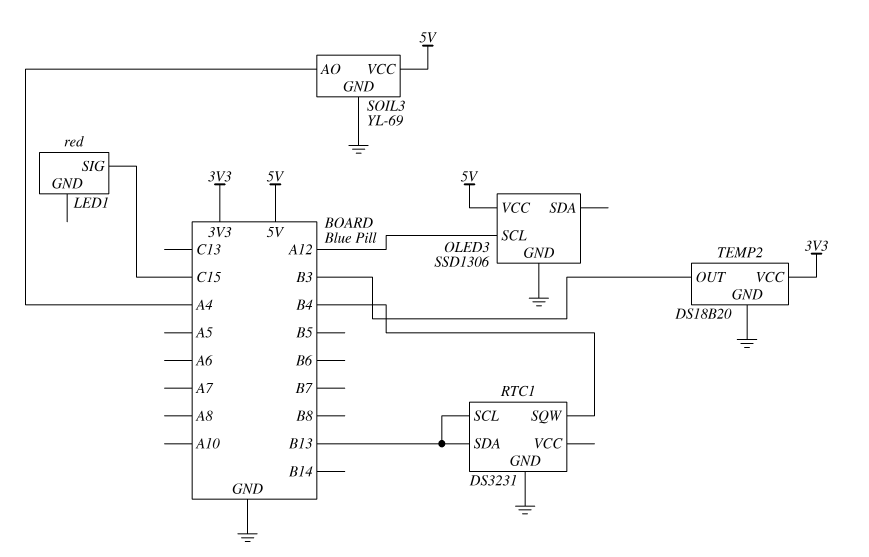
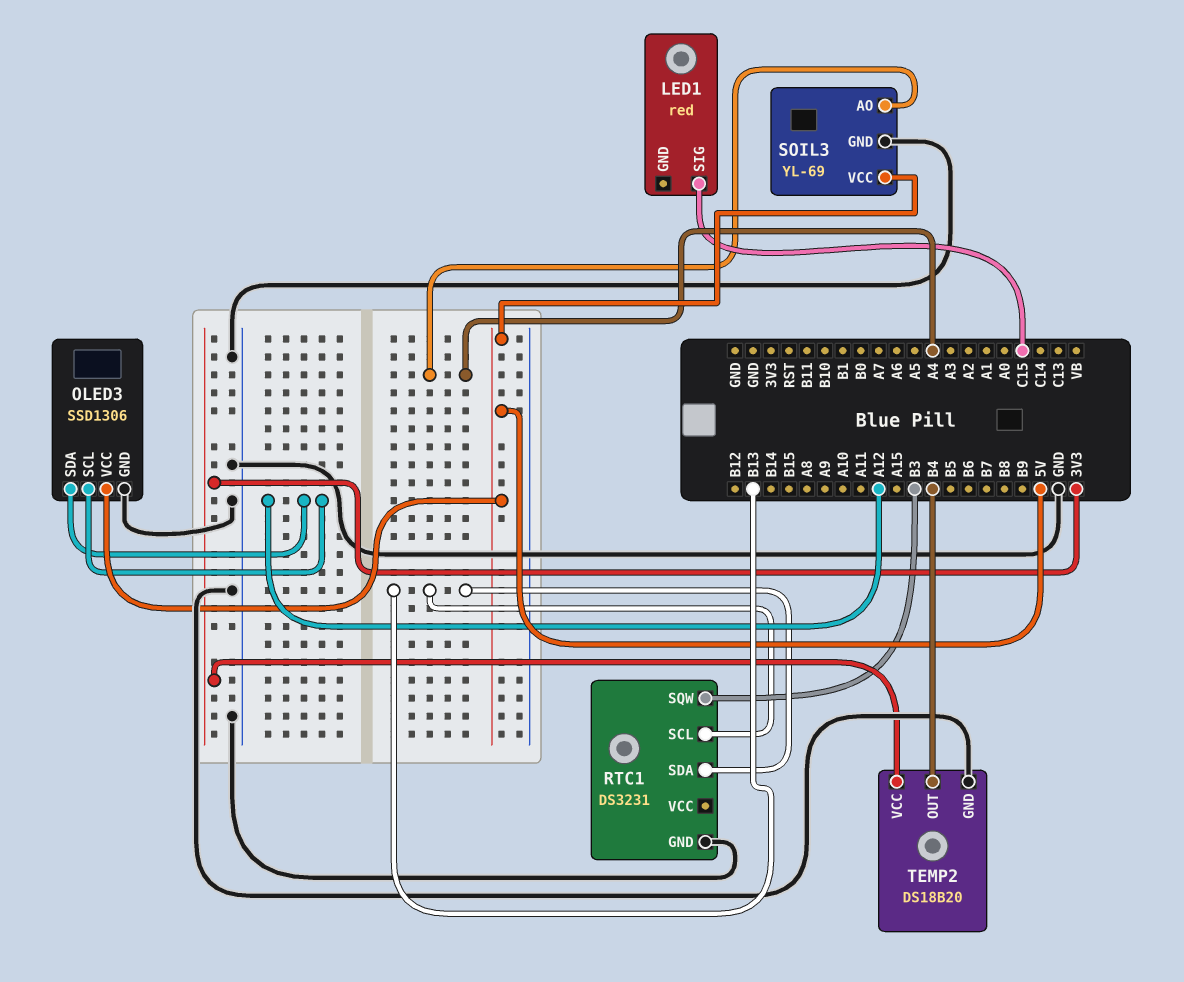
OLED3 pin SDA: none -> A12
RTC1 pin SQW: B4 -> B3
TEMP2 pin OUT: B3 -> B4

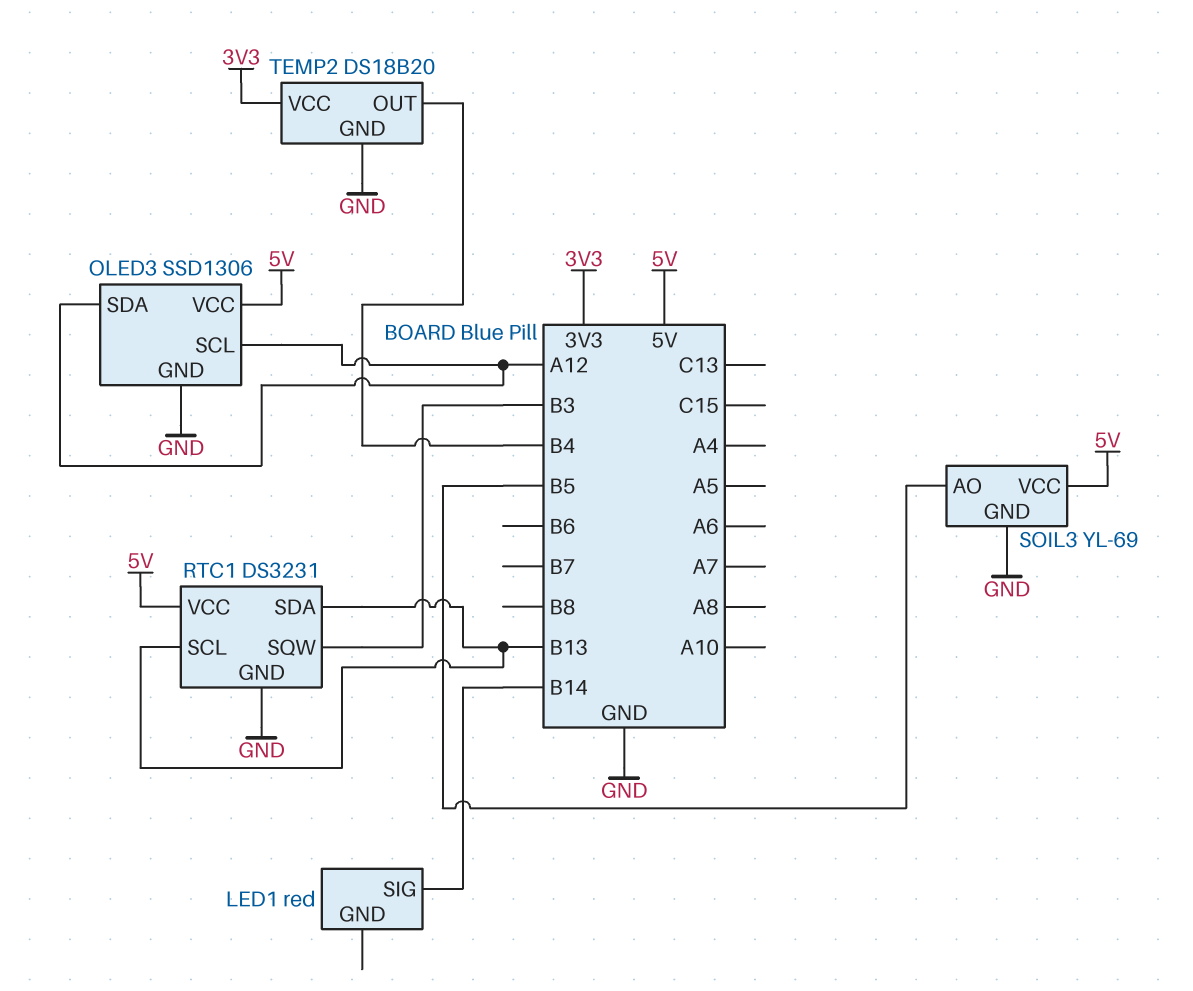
LED1 pin SIG: C15 -> B14
RTC1 pin VCC: none -> 5V
SOIL3 pin AO: A4 -> B5

